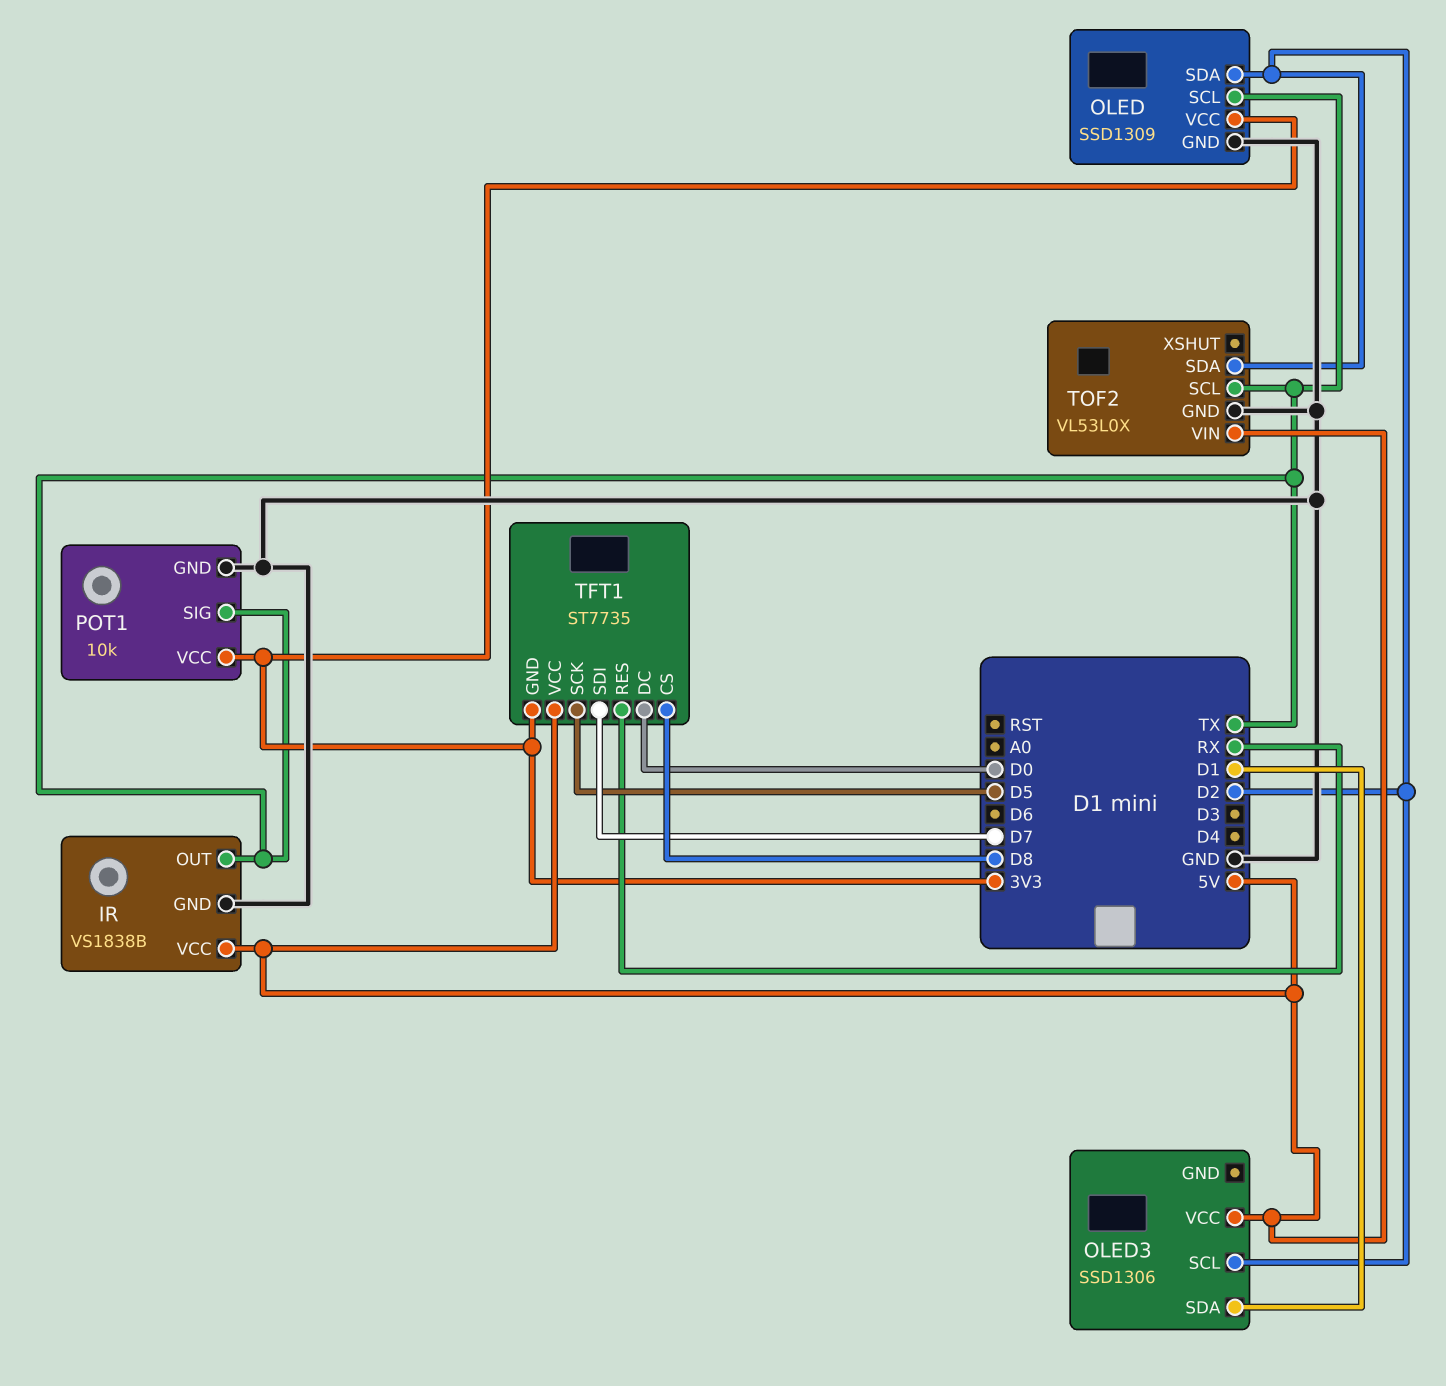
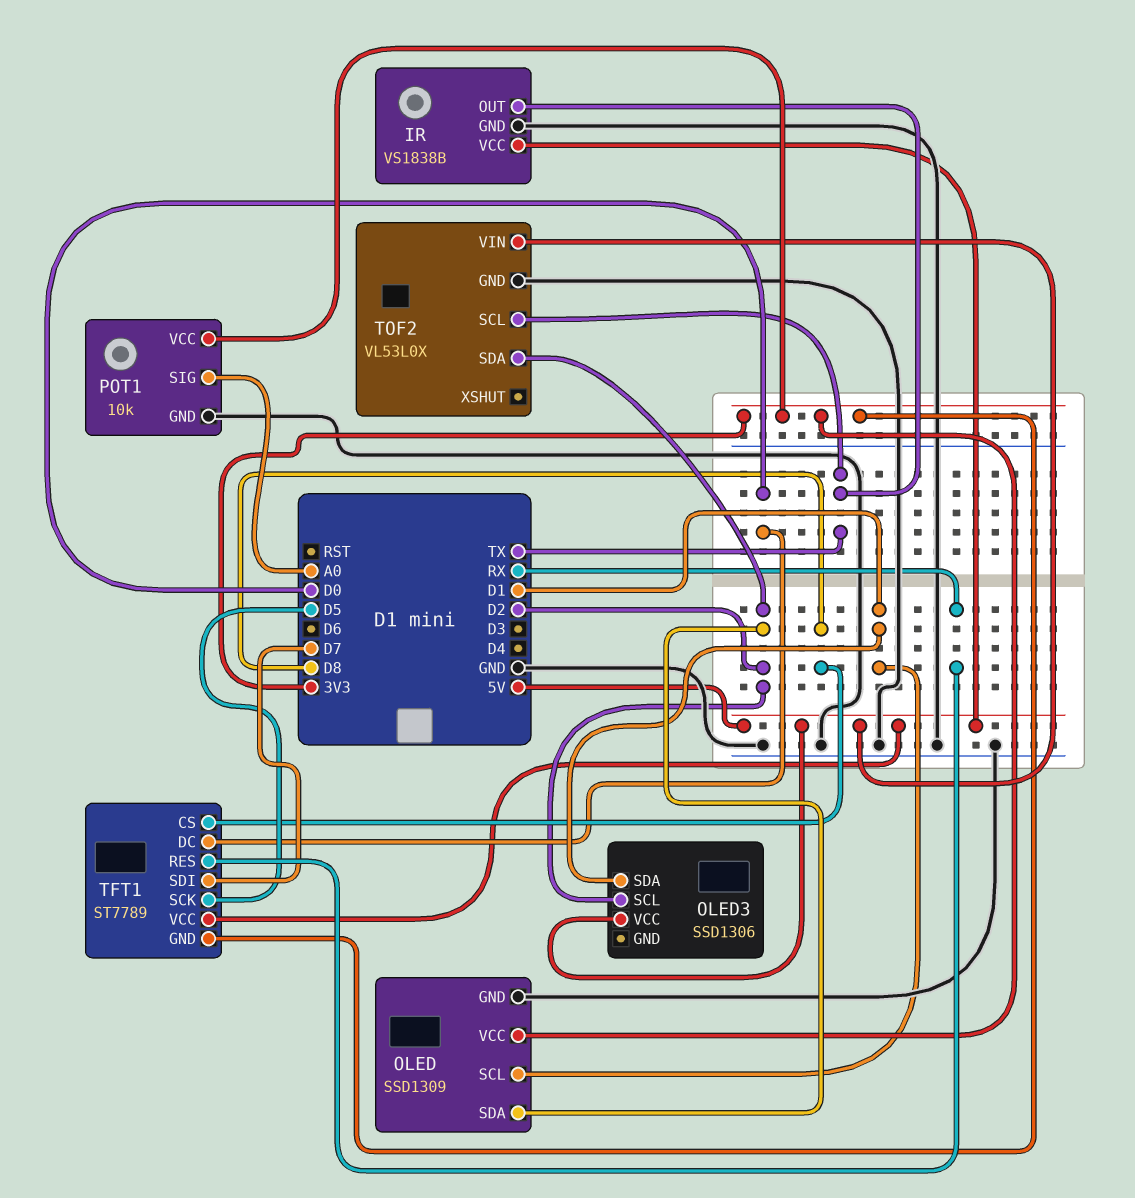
OLED pin SCL: TX -> D1
POT1 pin SIG: TX -> A0
TFT1: ST7735 -> ST7789

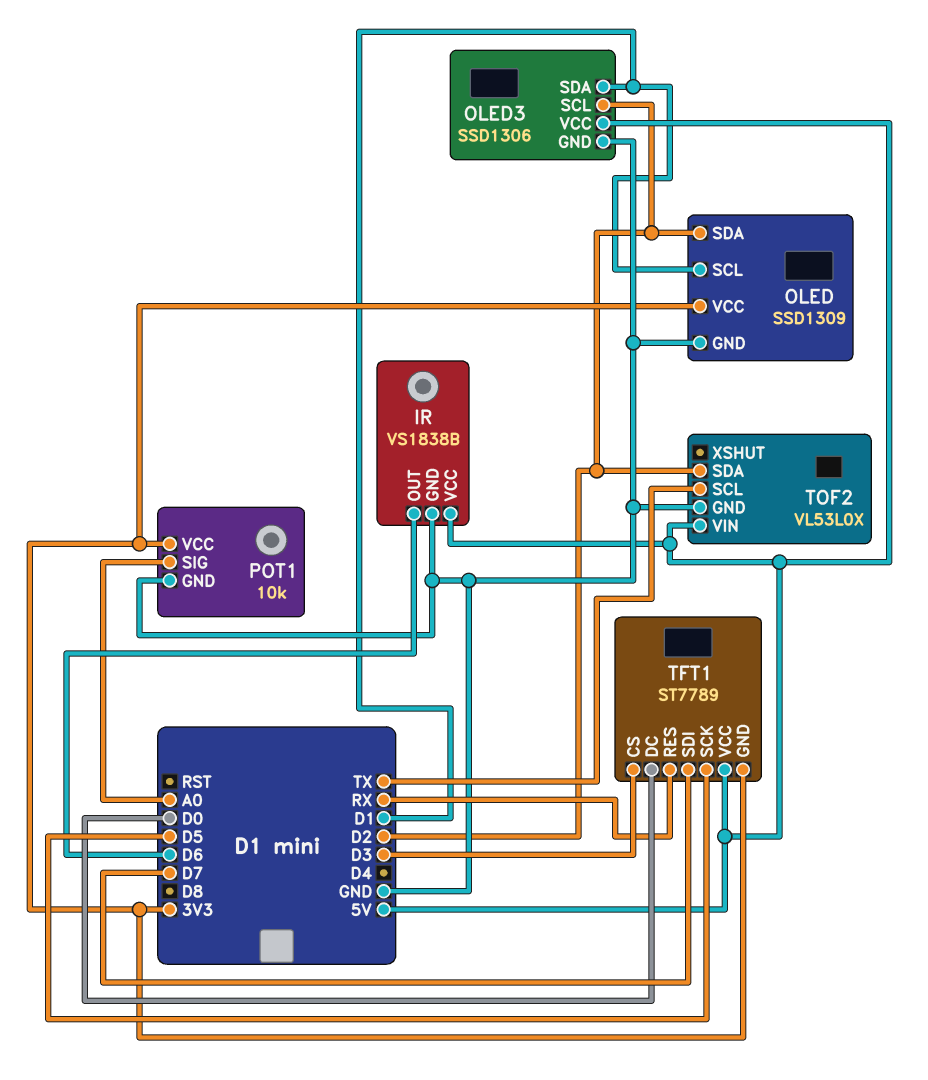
IR pin OUT: TX -> D6
OLED3 pin GND: none -> GND
TFT1 pin CS: D8 -> D3

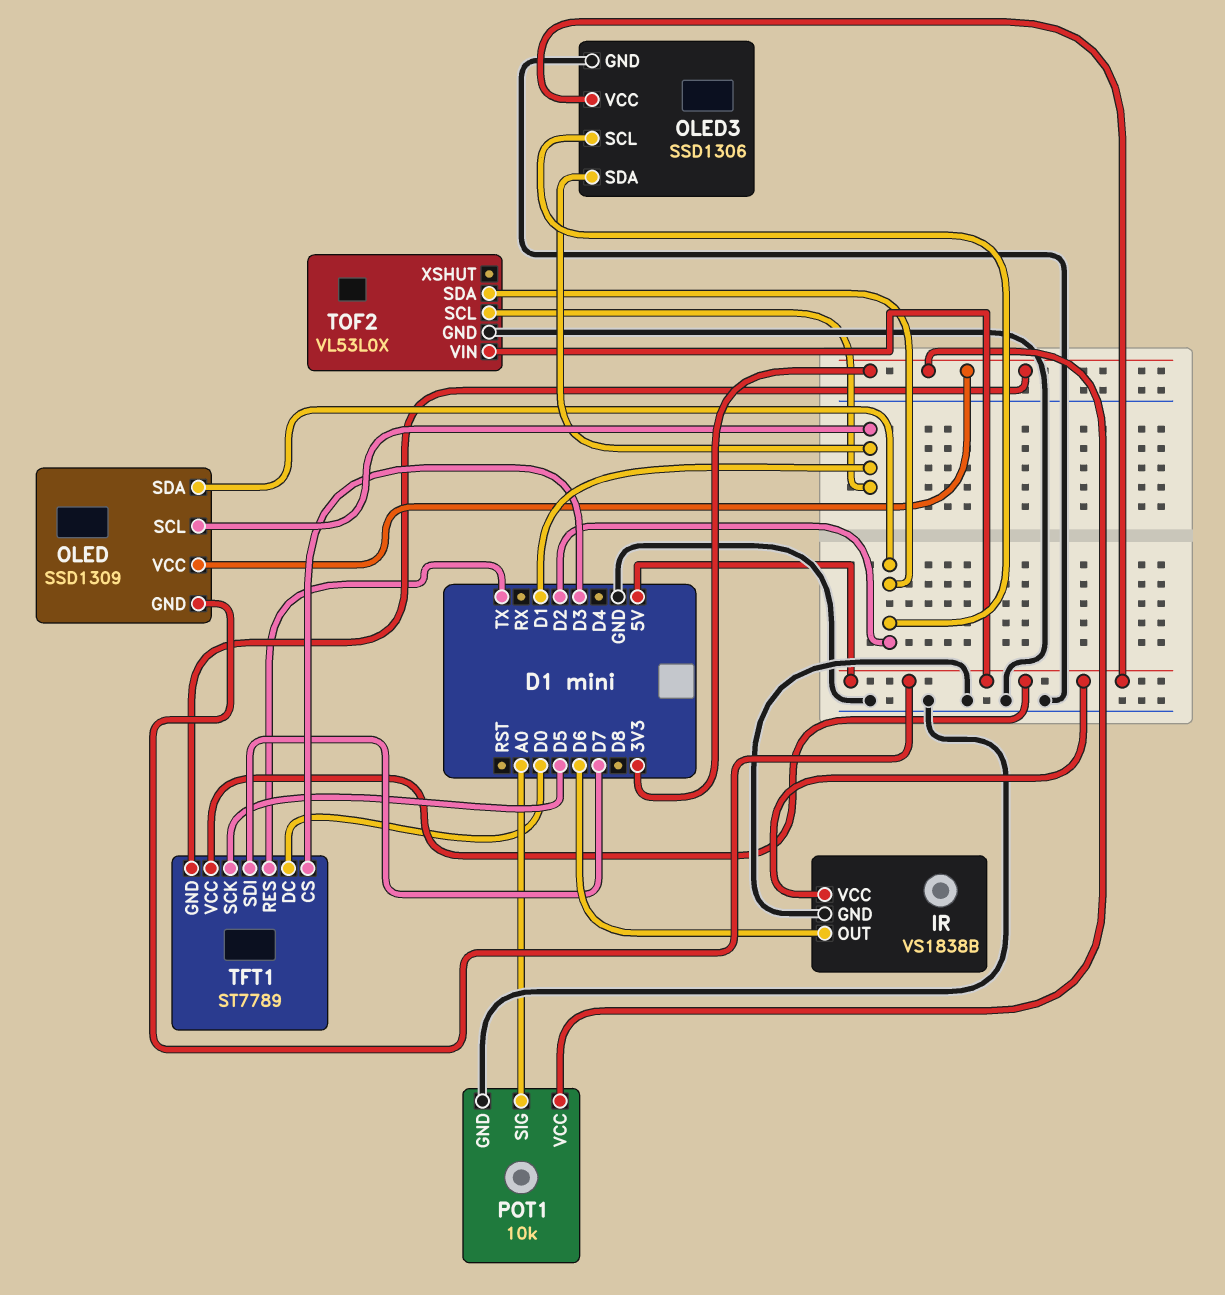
OLED pin GND: GND -> 5V
TFT1 pin RES: RX -> TX
TOF2 pin SCL: TX -> D1

